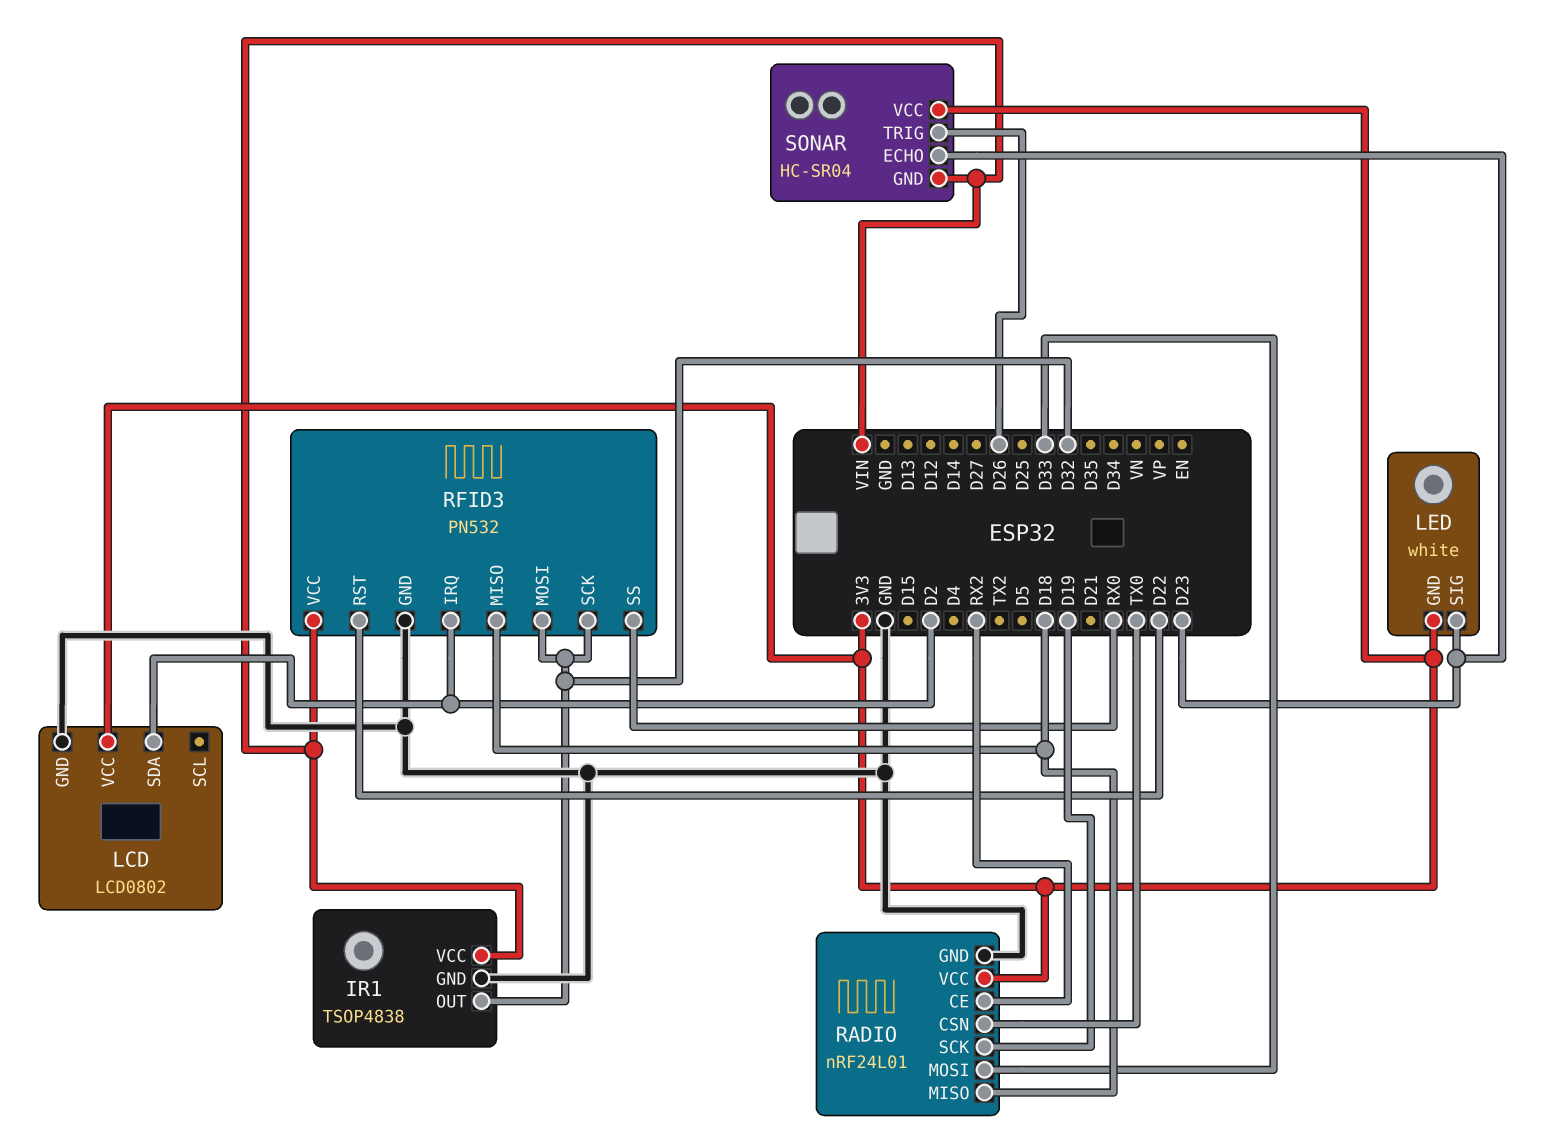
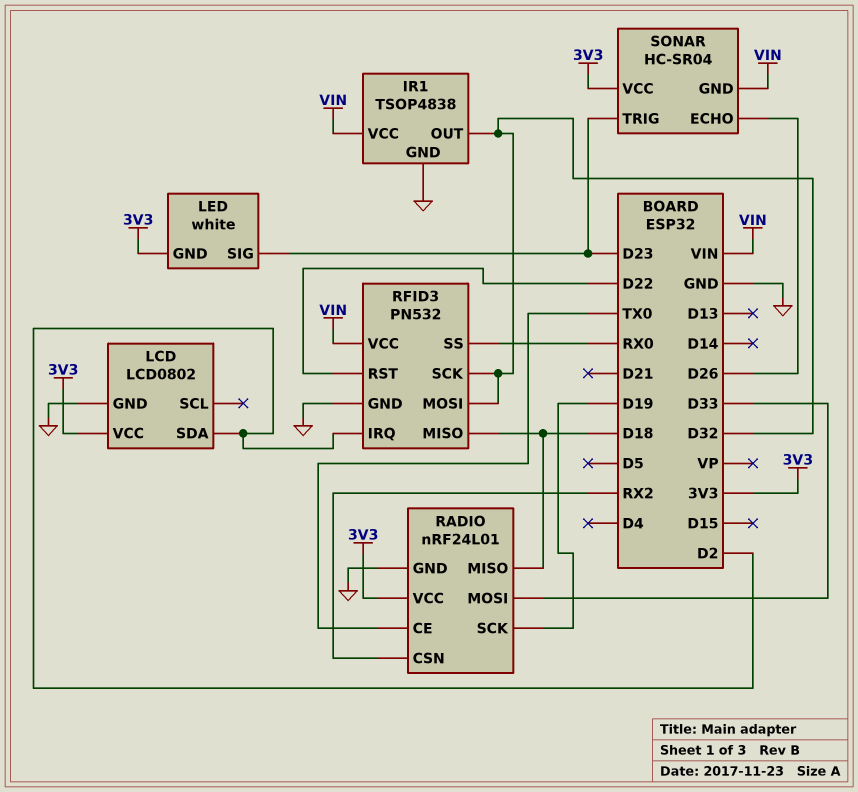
RADIO pin CE: RX2 -> TX0
RADIO pin CSN: TX0 -> RX2
SONAR pin ECHO: D23 -> D26
SONAR pin TRIG: D26 -> D23

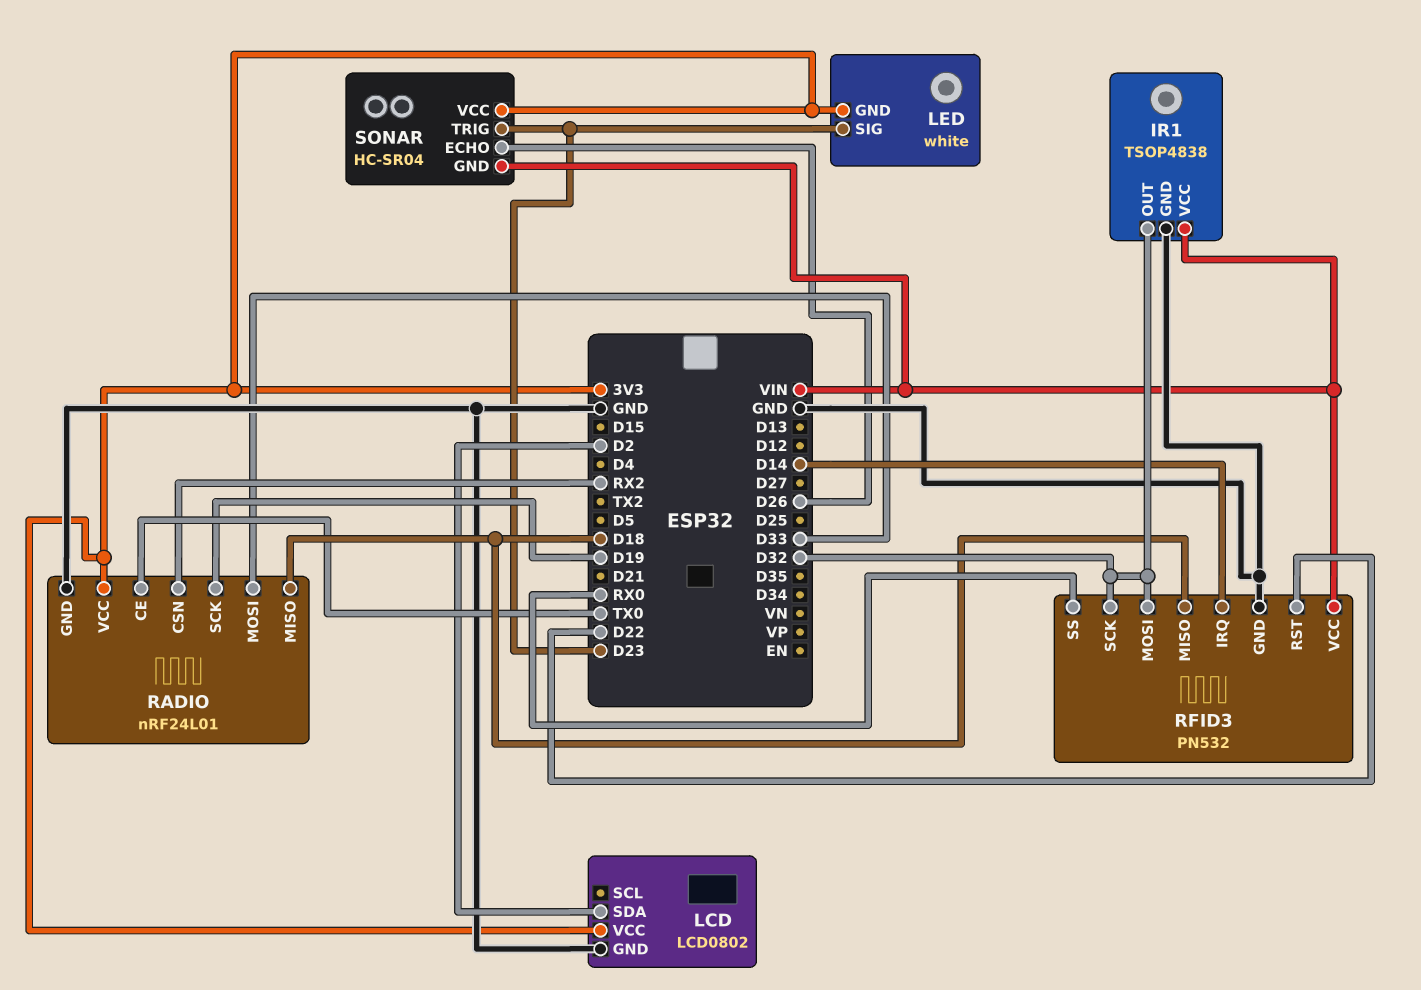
RFID3 pin IRQ: D2 -> D14

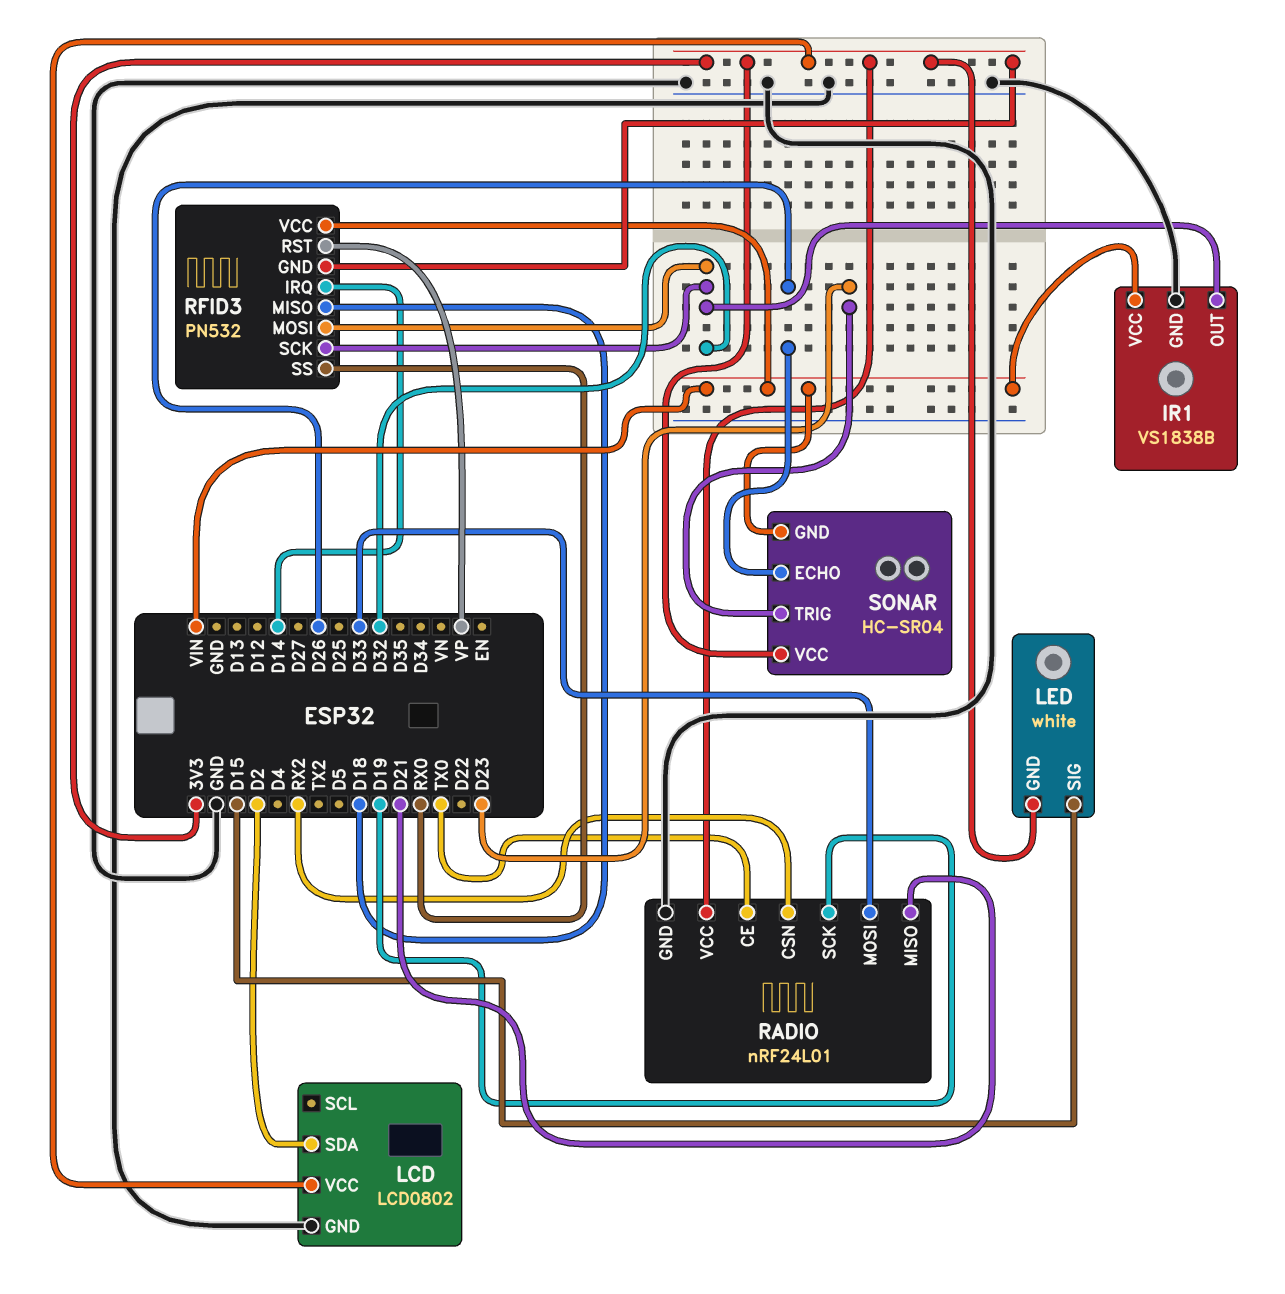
IR1: TSOP4838 -> VS1838B
LED pin SIG: D23 -> D15
RADIO pin MISO: D18 -> D21
RFID3 pin GND: GND -> 3V3
RFID3 pin RST: D22 -> VP

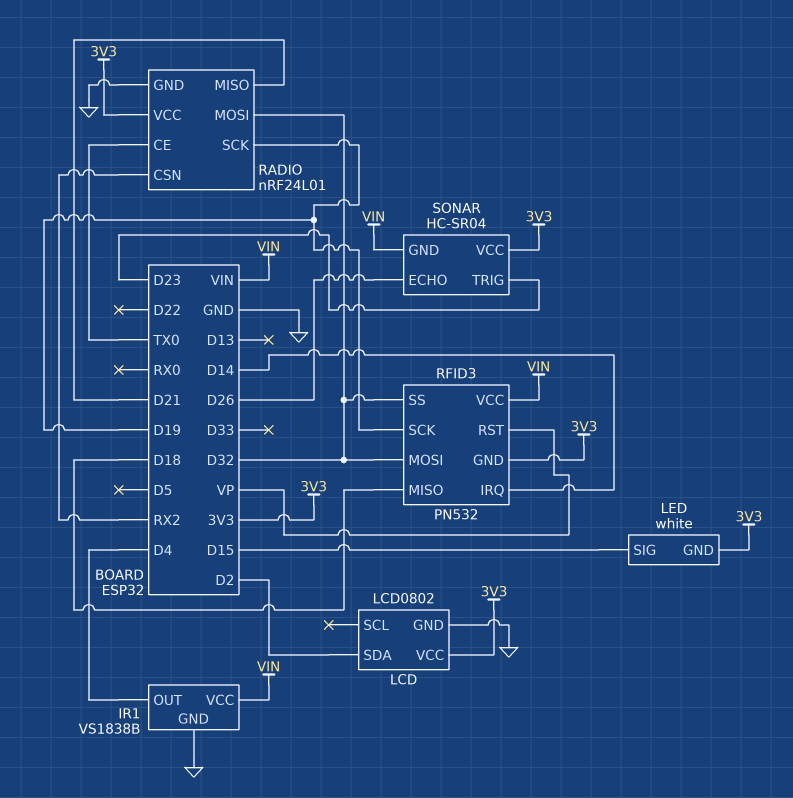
IR1 pin OUT: D32 -> D4
RADIO pin MOSI: D33 -> D32
RFID3 pin SCK: D32 -> D19
RFID3 pin SS: RX0 -> D32

